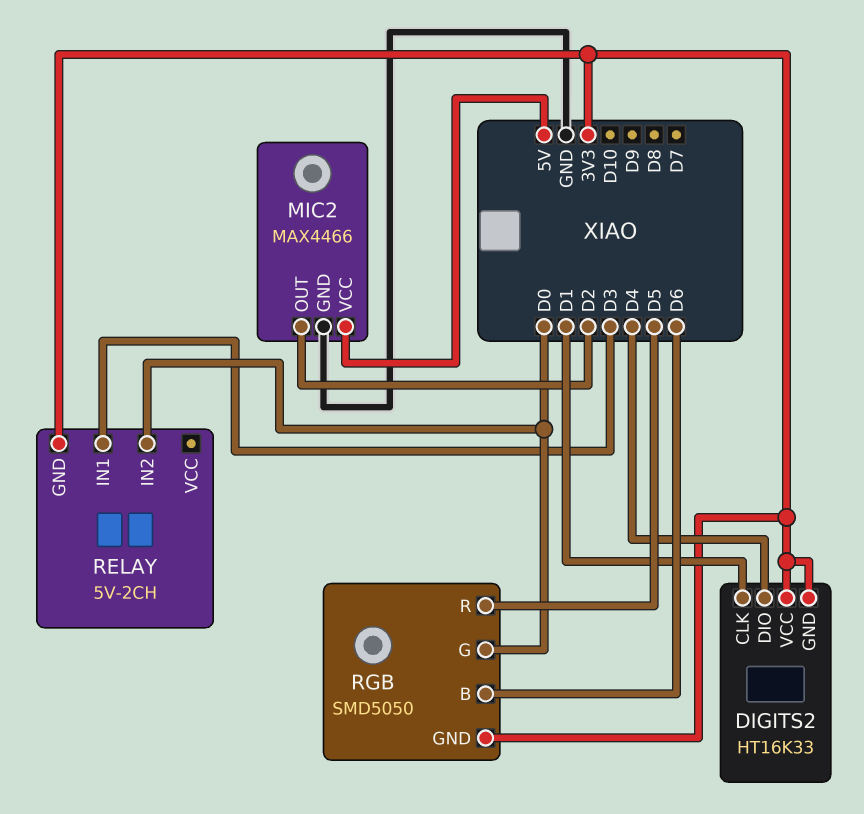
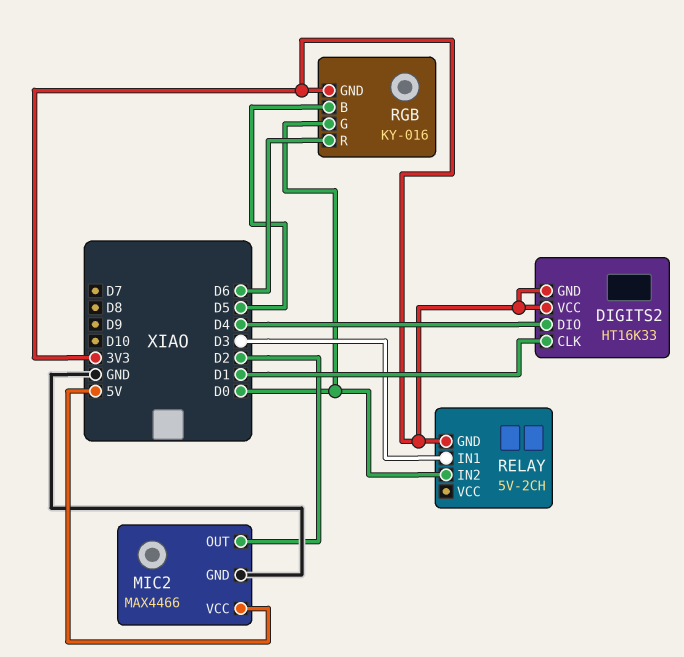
RGB: SMD5050 -> KY-016
RGB pin B: D6 -> D5
RGB pin R: D5 -> D6

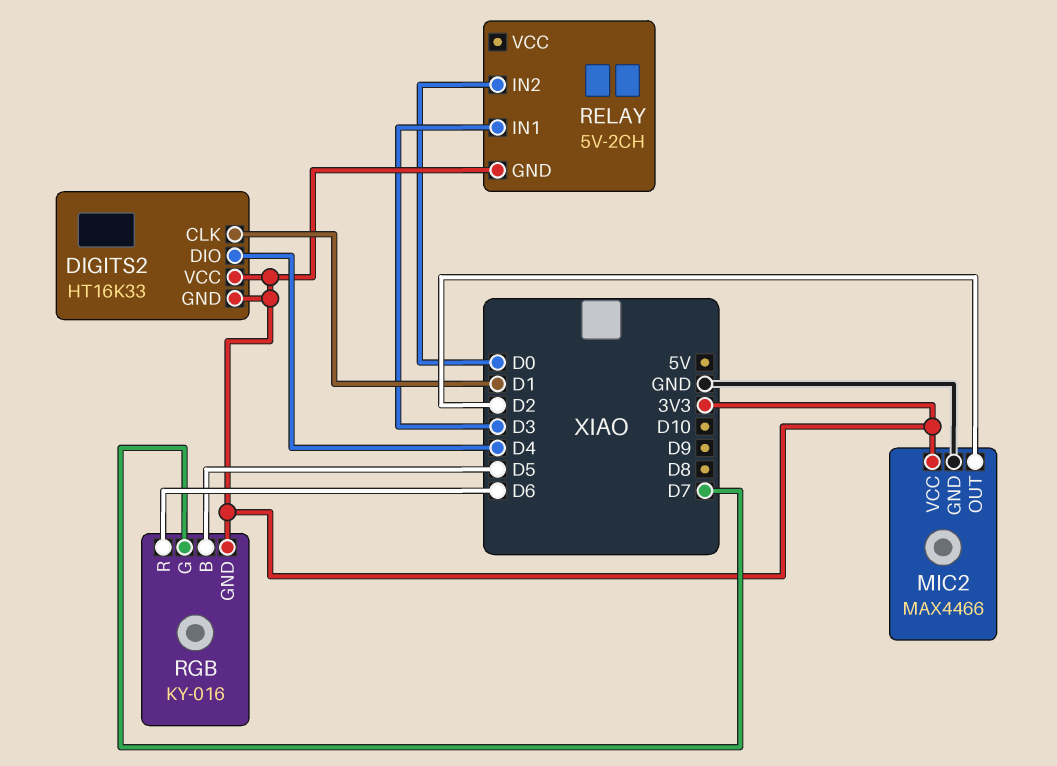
MIC2 pin VCC: 5V -> 3V3
RGB pin G: D0 -> D7

